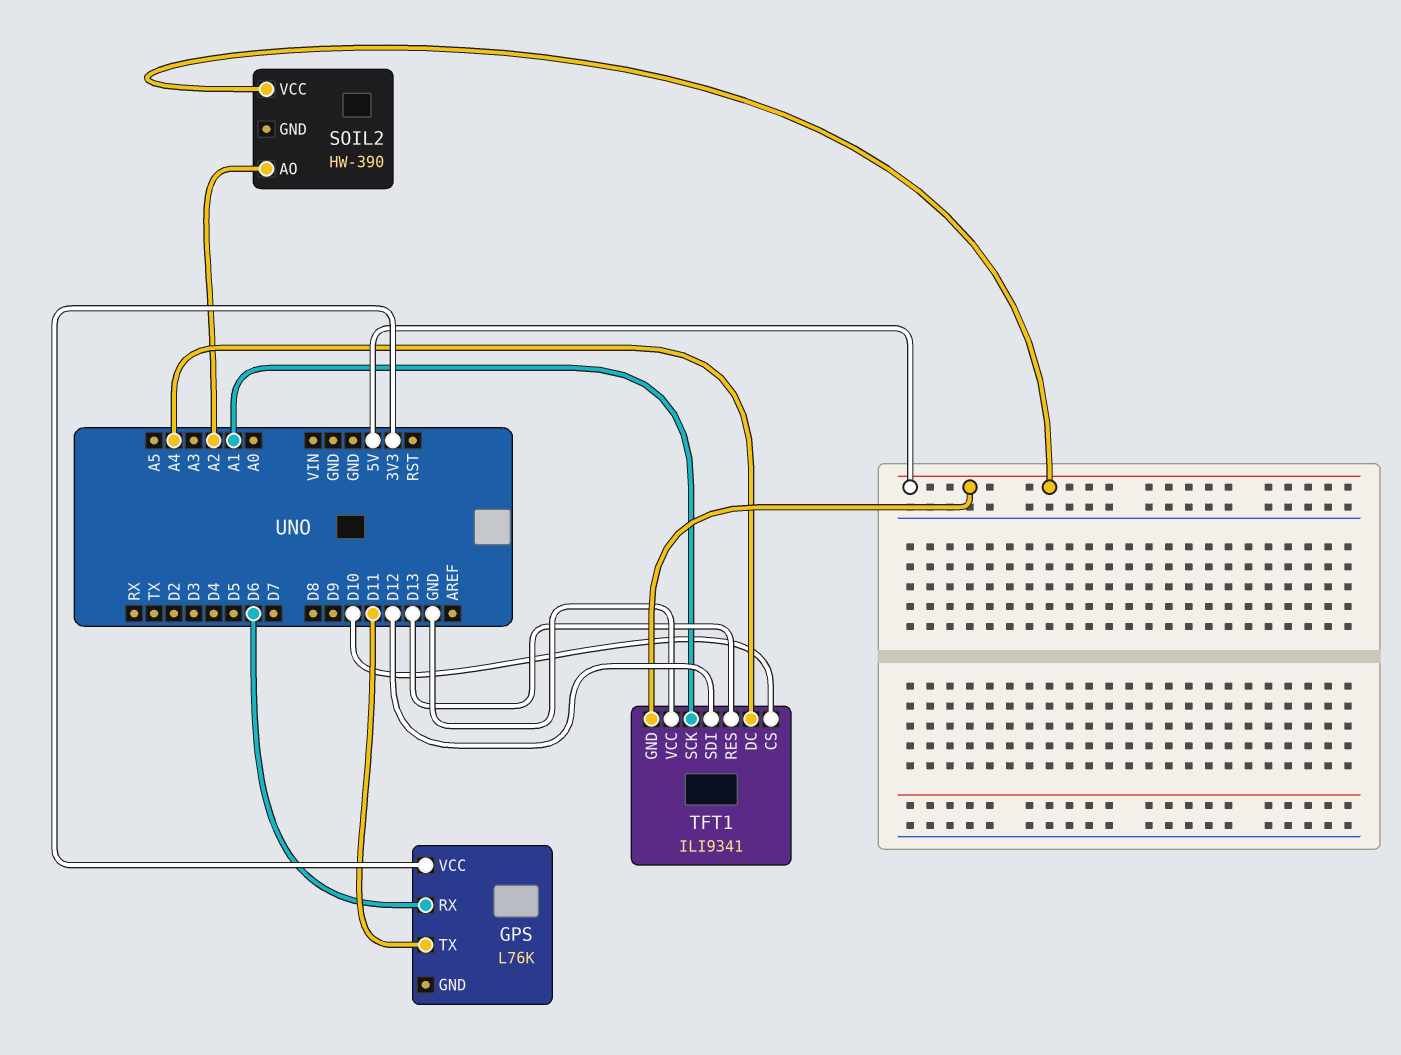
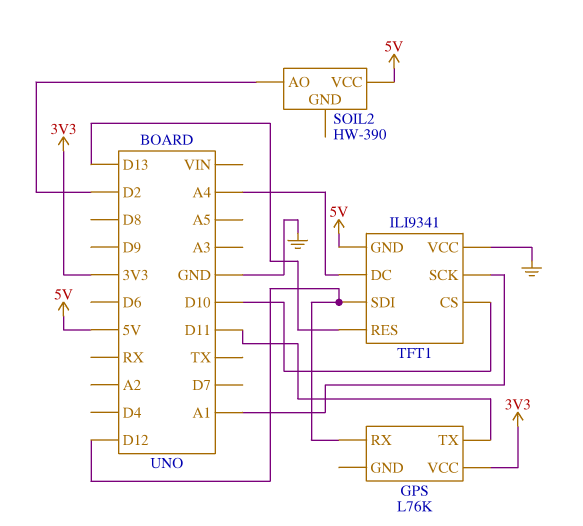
GPS pin RX: D6 -> D12
SOIL2 pin AO: A2 -> D2

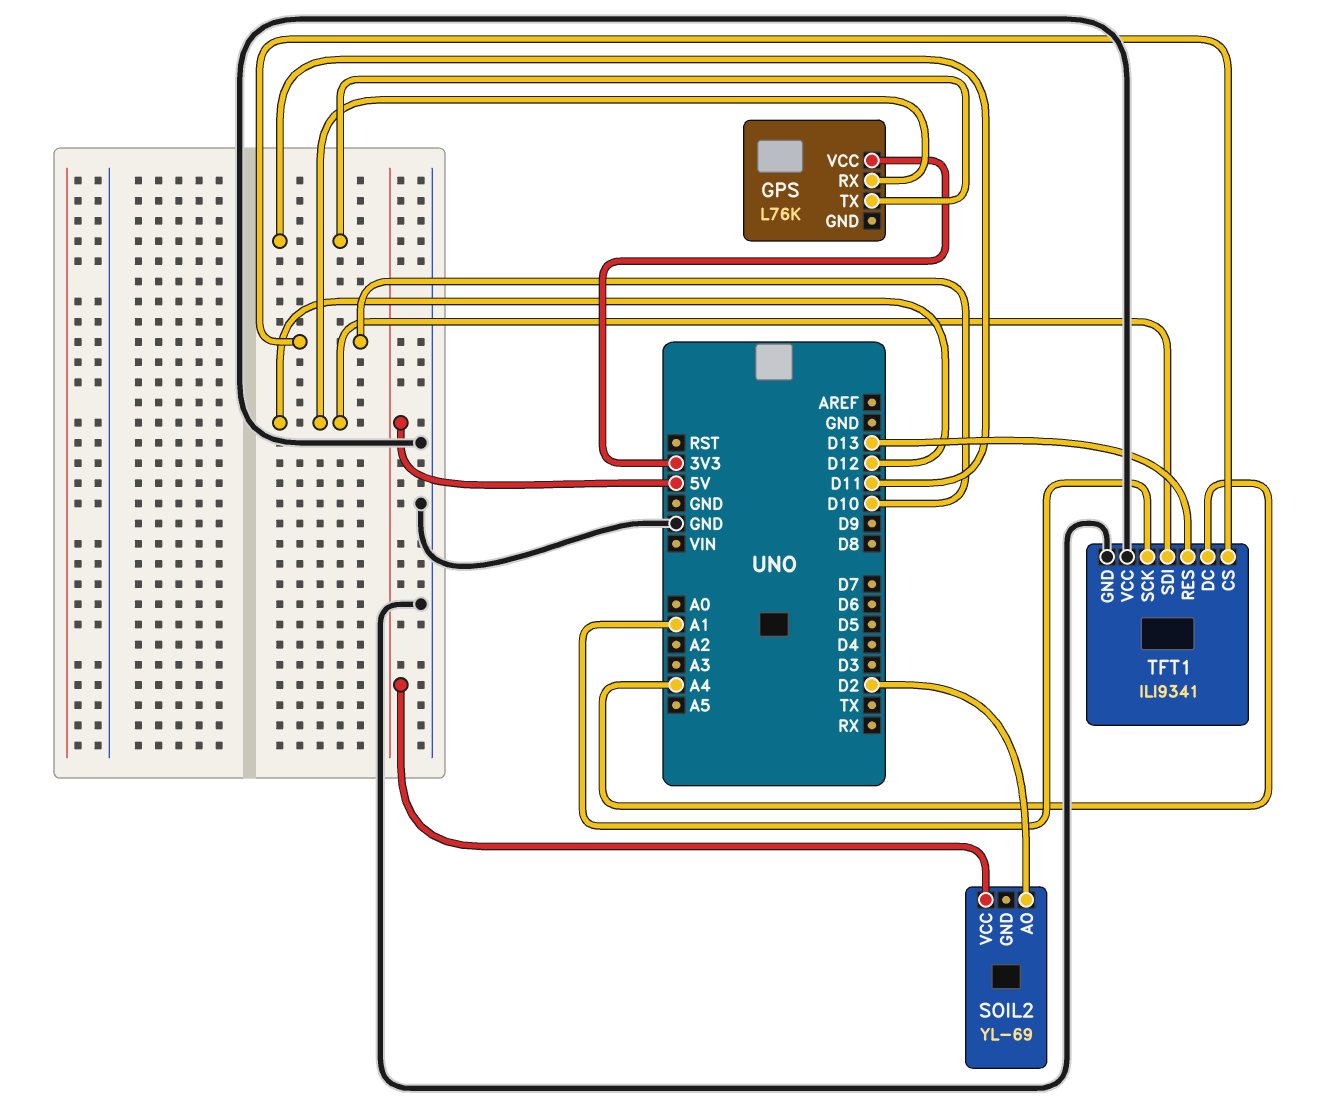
SOIL2: HW-390 -> YL-69
TFT1 pin GND: 5V -> GND

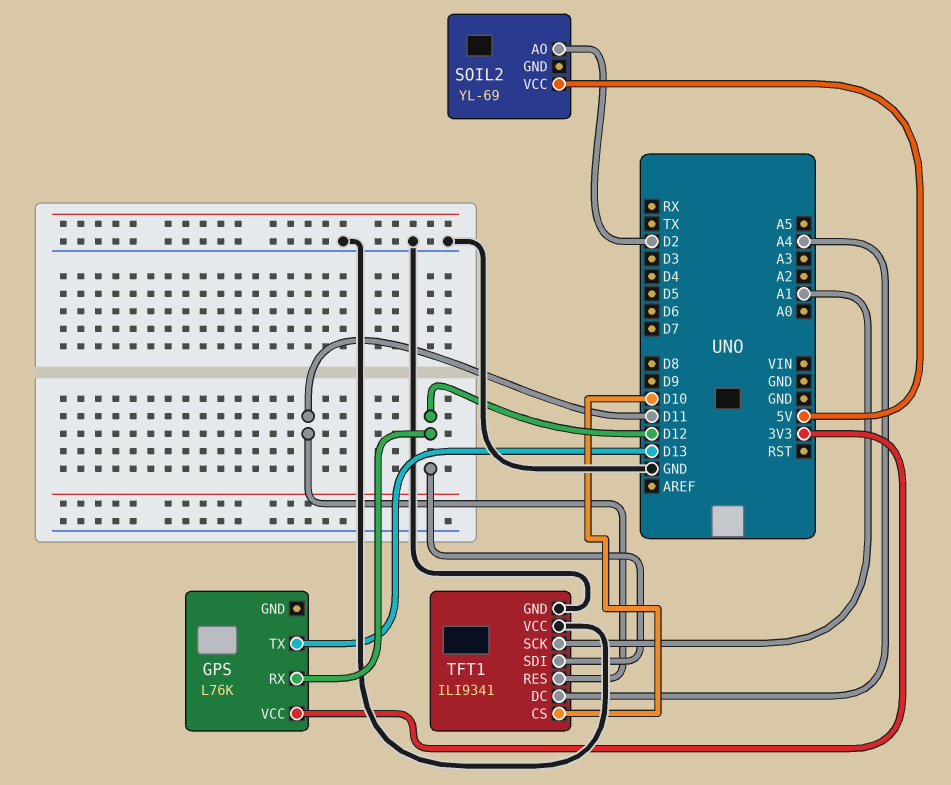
GPS pin TX: D11 -> D13
TFT1 pin RES: D13 -> D11

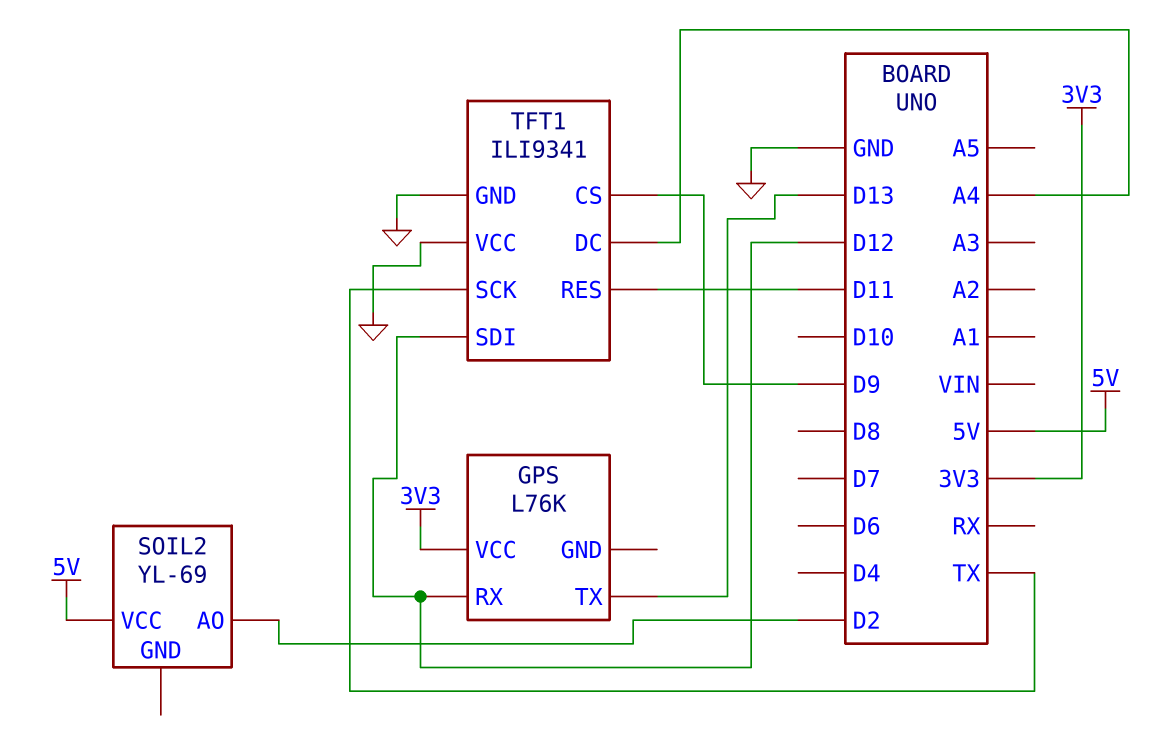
TFT1 pin CS: D10 -> D9
TFT1 pin SCK: A1 -> TX

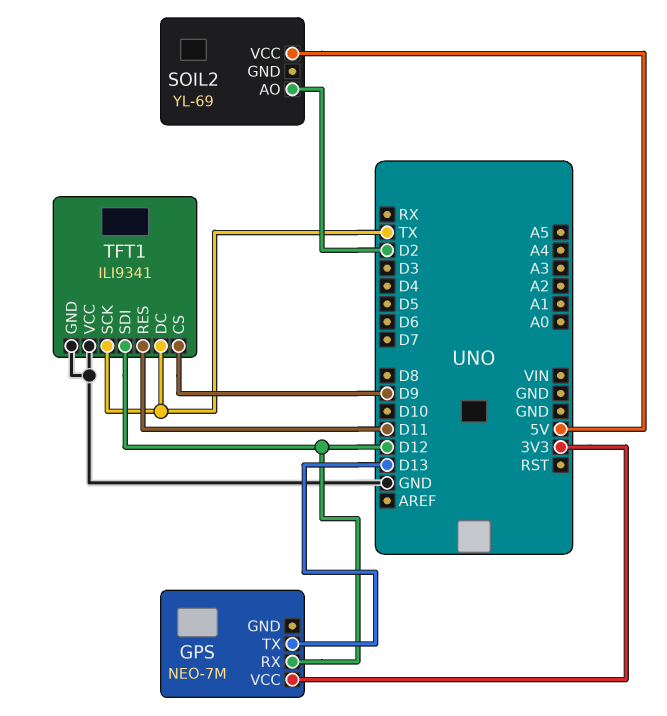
GPS: L76K -> NEO-7M
TFT1 pin DC: A4 -> TX

